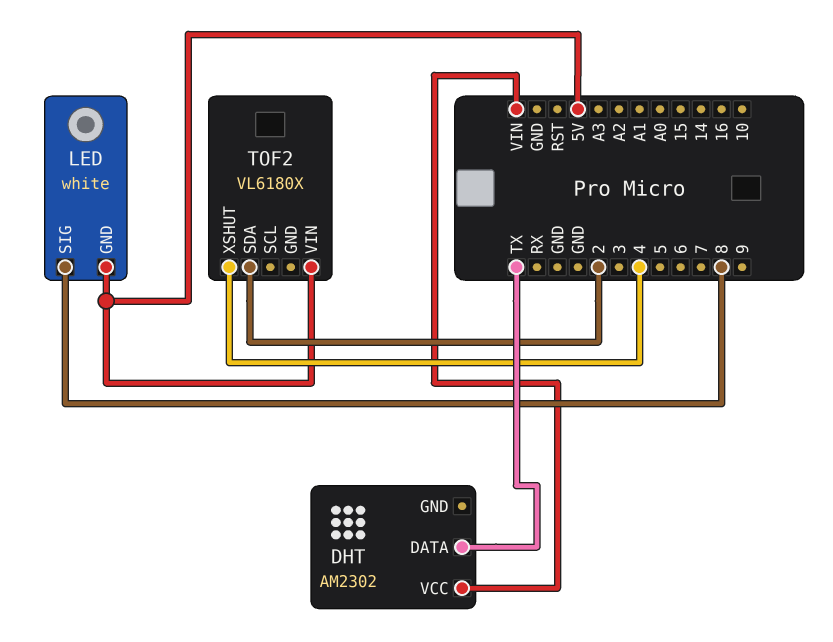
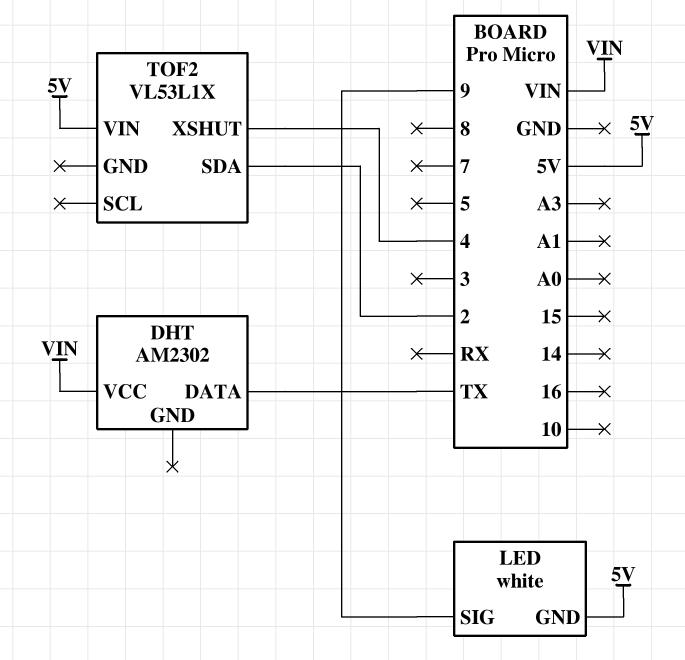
LED pin SIG: 8 -> 9
TOF2: VL6180X -> VL53L1X

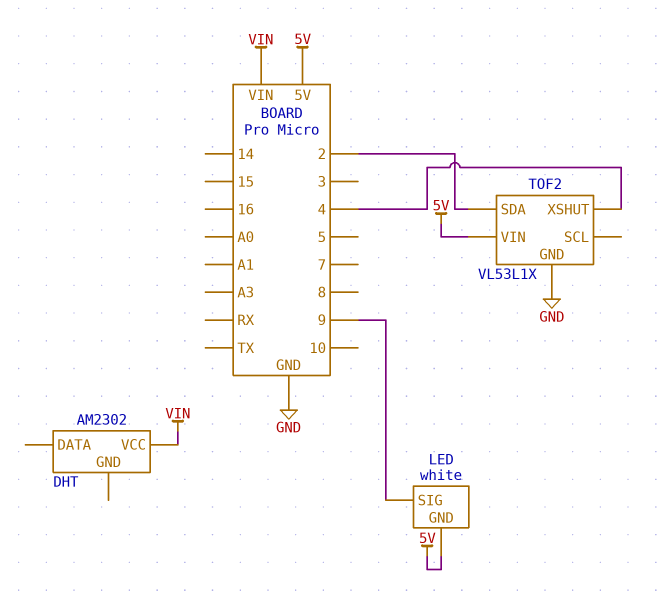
DHT pin DATA: TX -> none
TOF2 pin GND: none -> GND

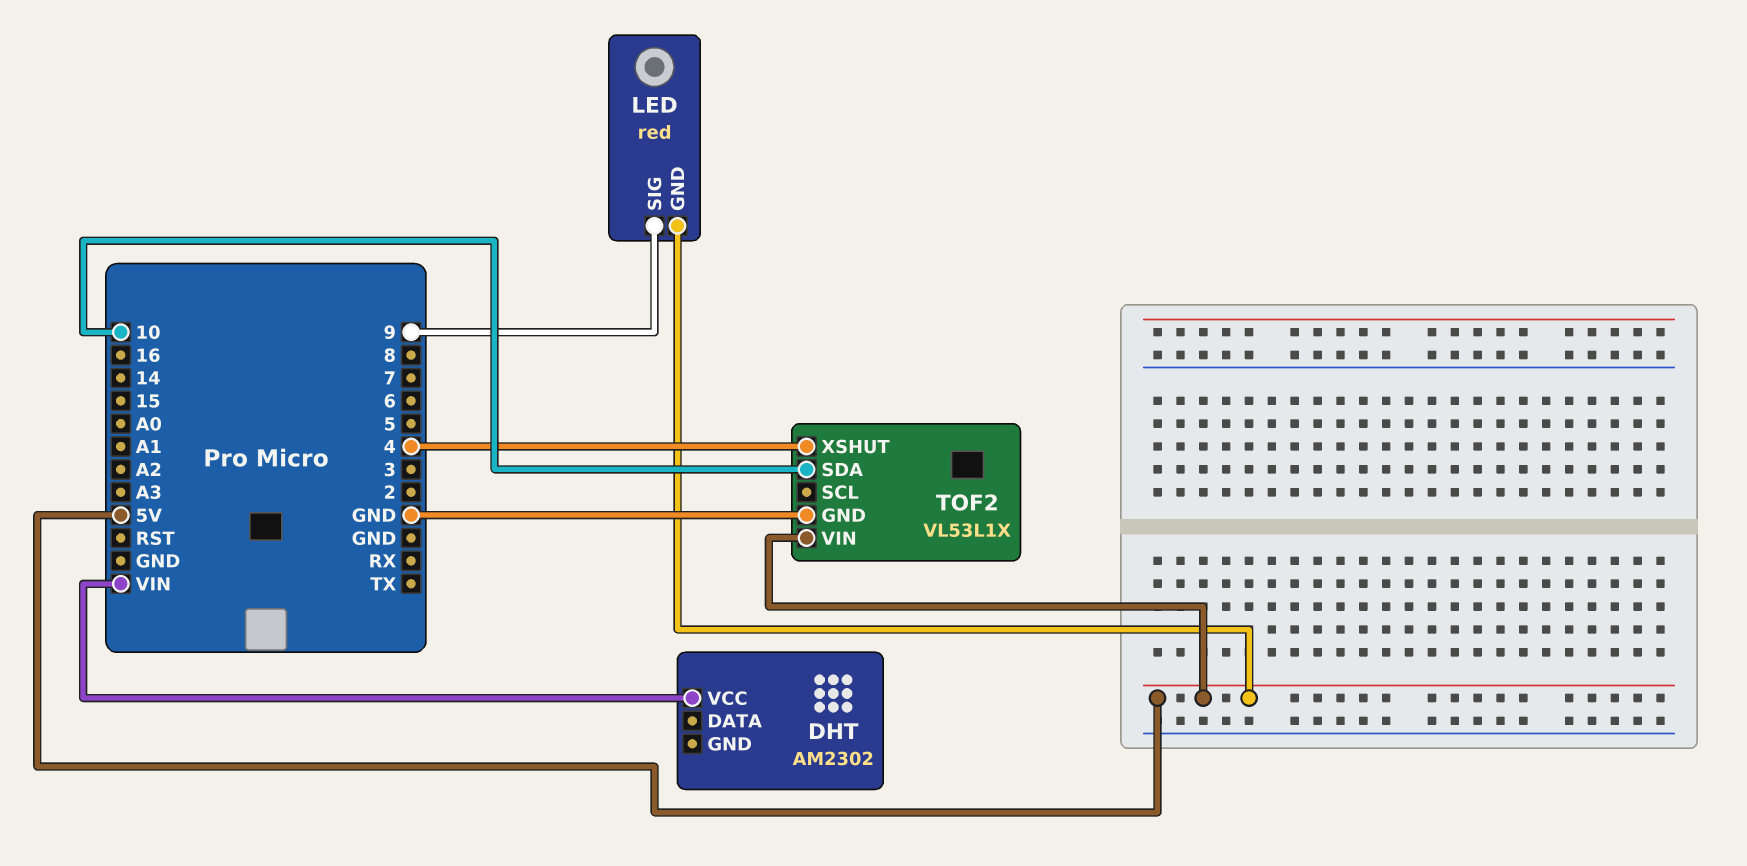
LED: white -> red
TOF2 pin SDA: 2 -> 10

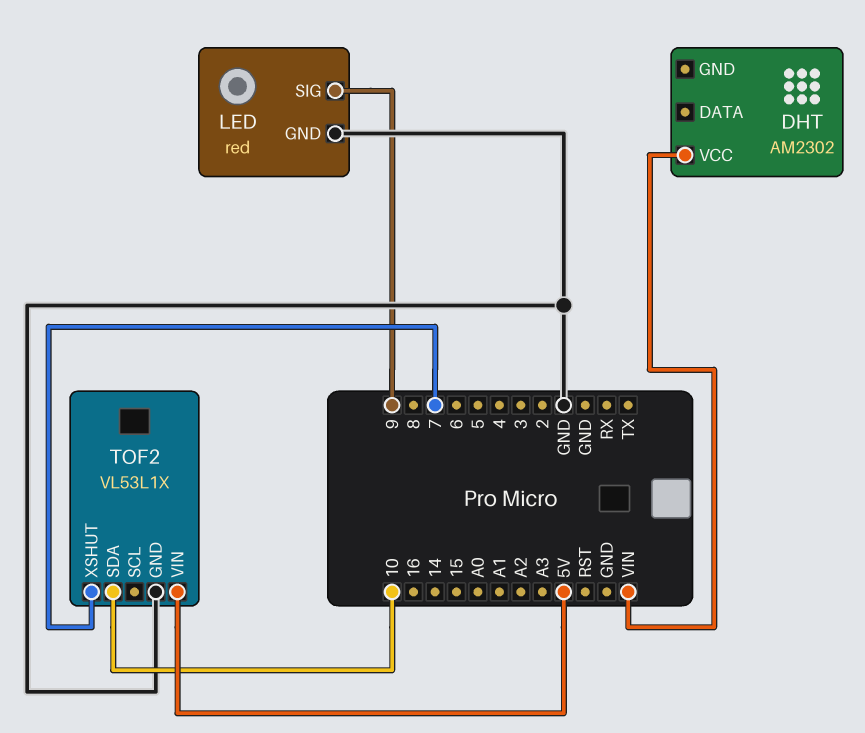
LED pin GND: 5V -> GND
TOF2 pin XSHUT: 4 -> 7

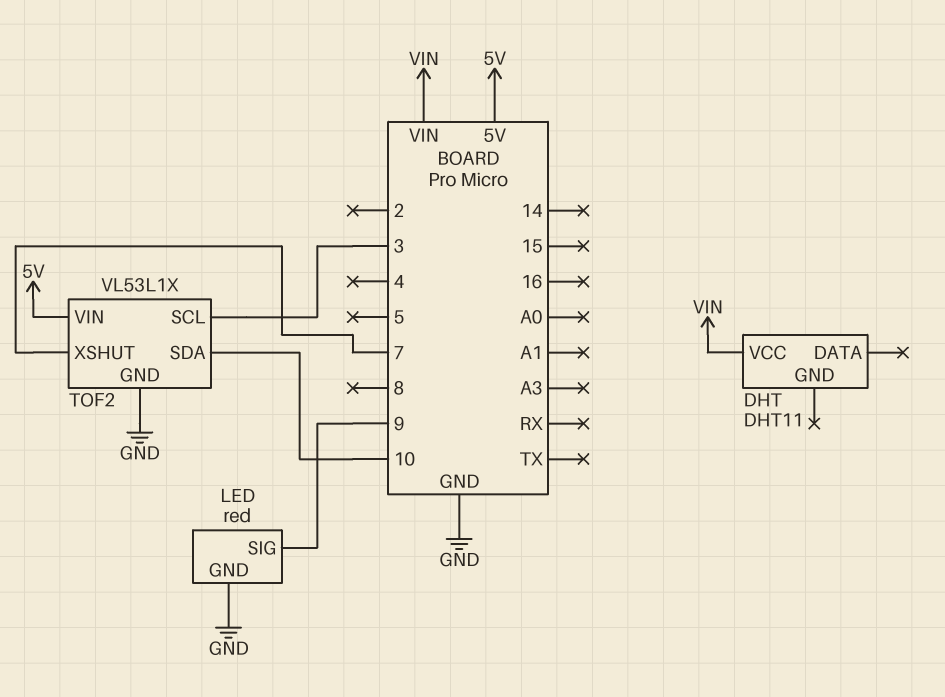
DHT: AM2302 -> DHT11
TOF2 pin SCL: none -> 3

